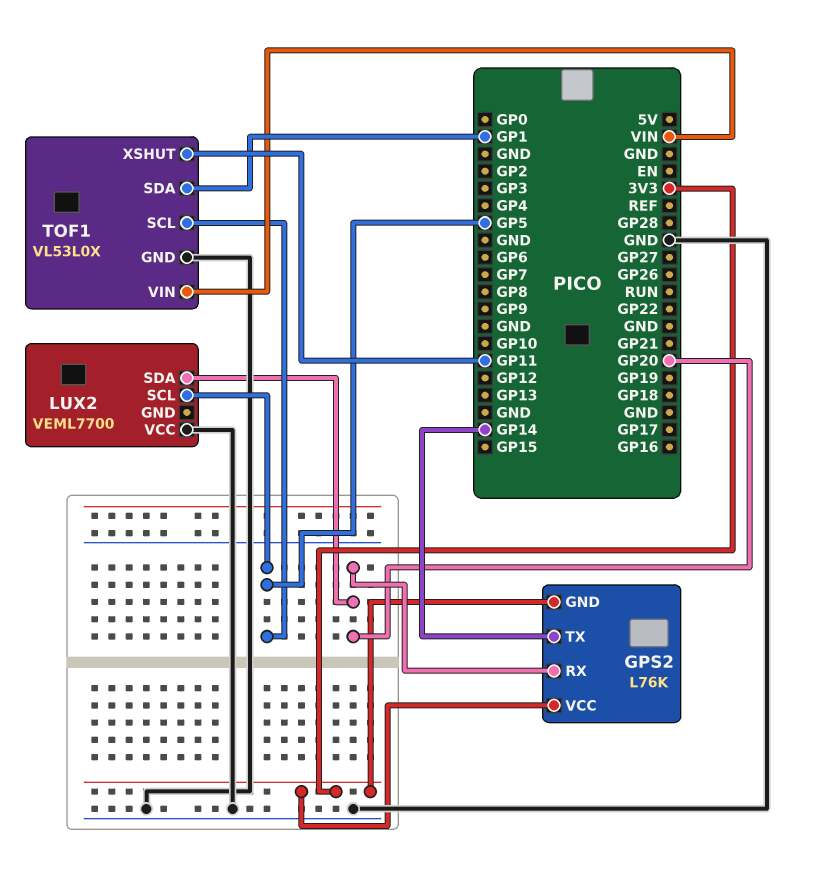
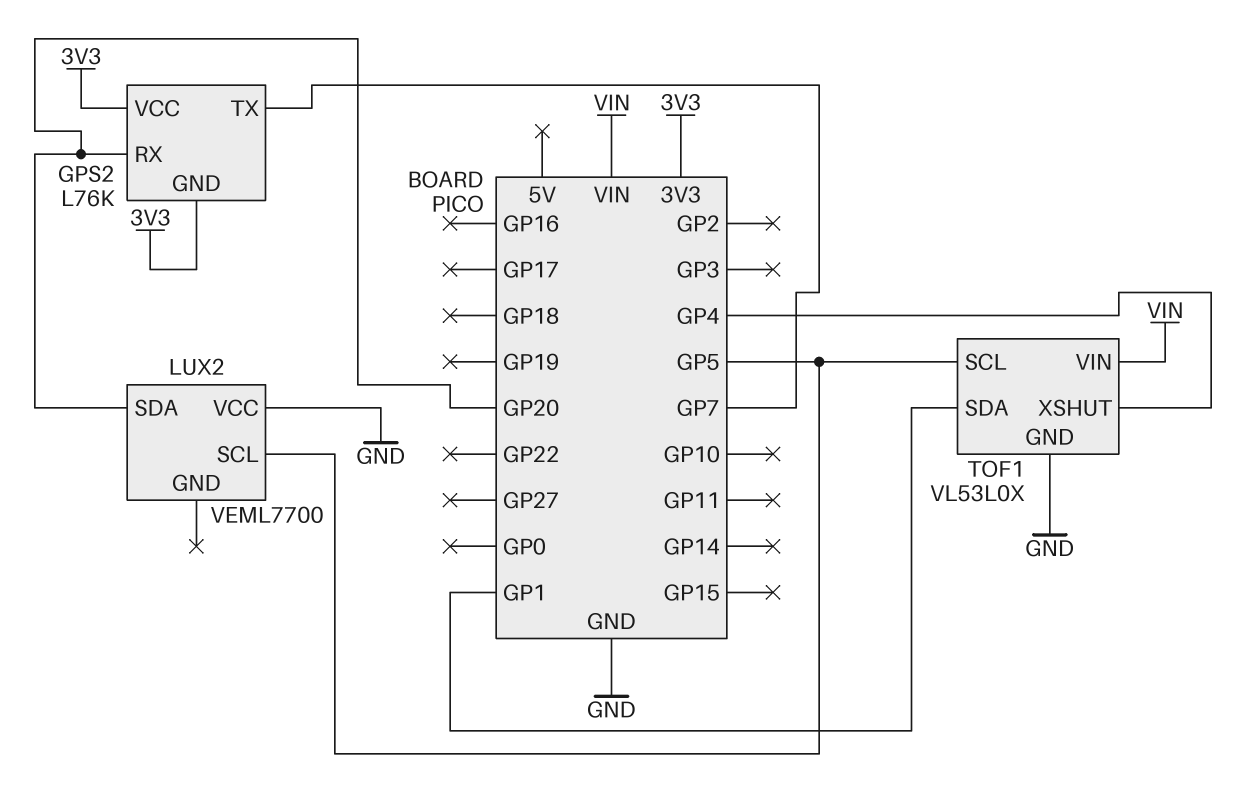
GPS2 pin TX: GP14 -> GP7
TOF1 pin XSHUT: GP11 -> GP4

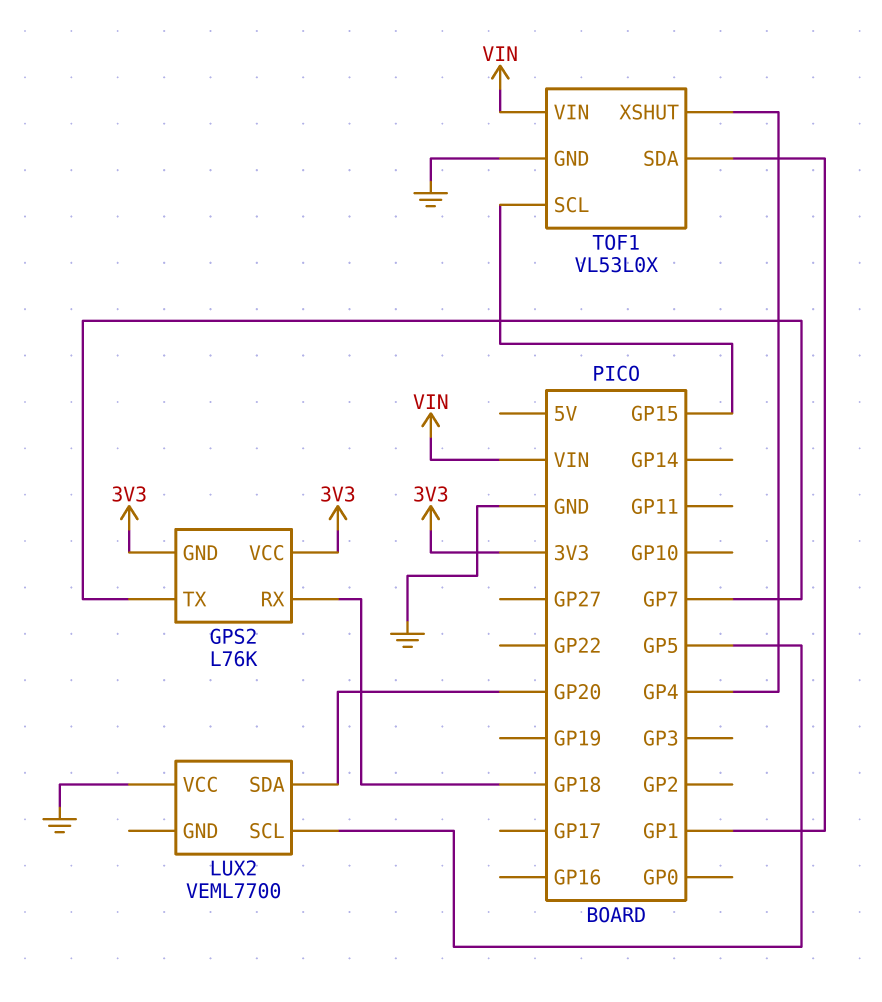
GPS2 pin RX: GP20 -> GP18
TOF1 pin SCL: GP5 -> GP15

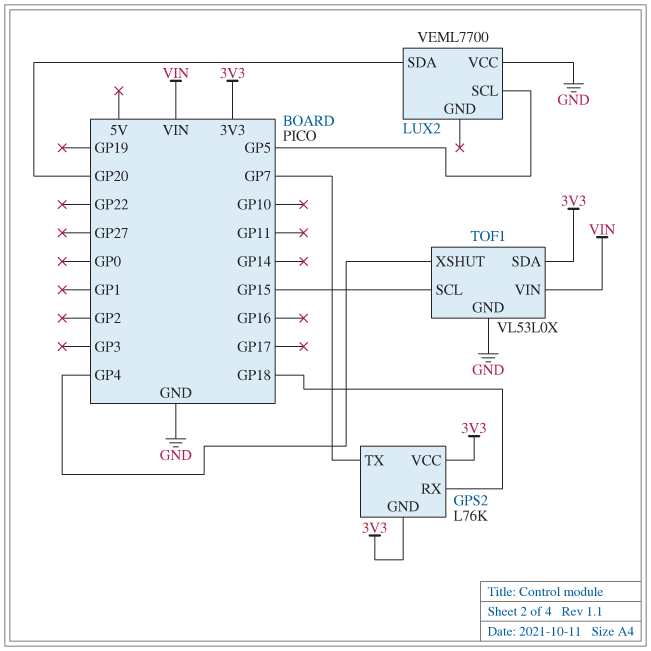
TOF1 pin SDA: GP1 -> 3V3

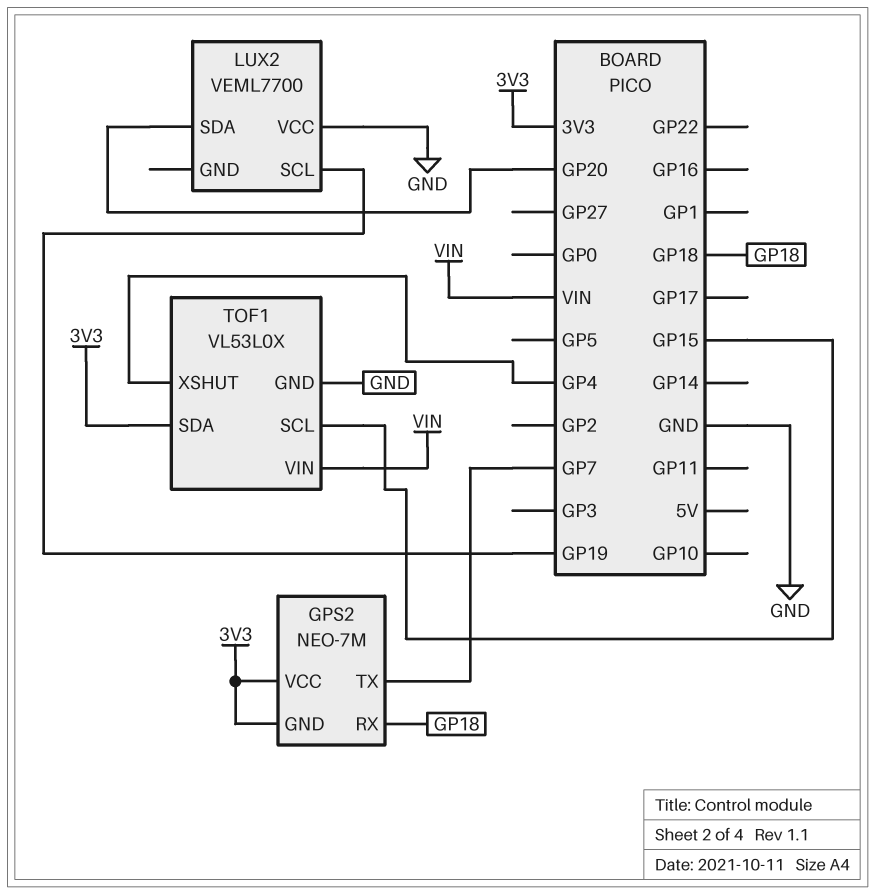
GPS2: L76K -> NEO-7M
LUX2 pin SCL: GP5 -> GP19

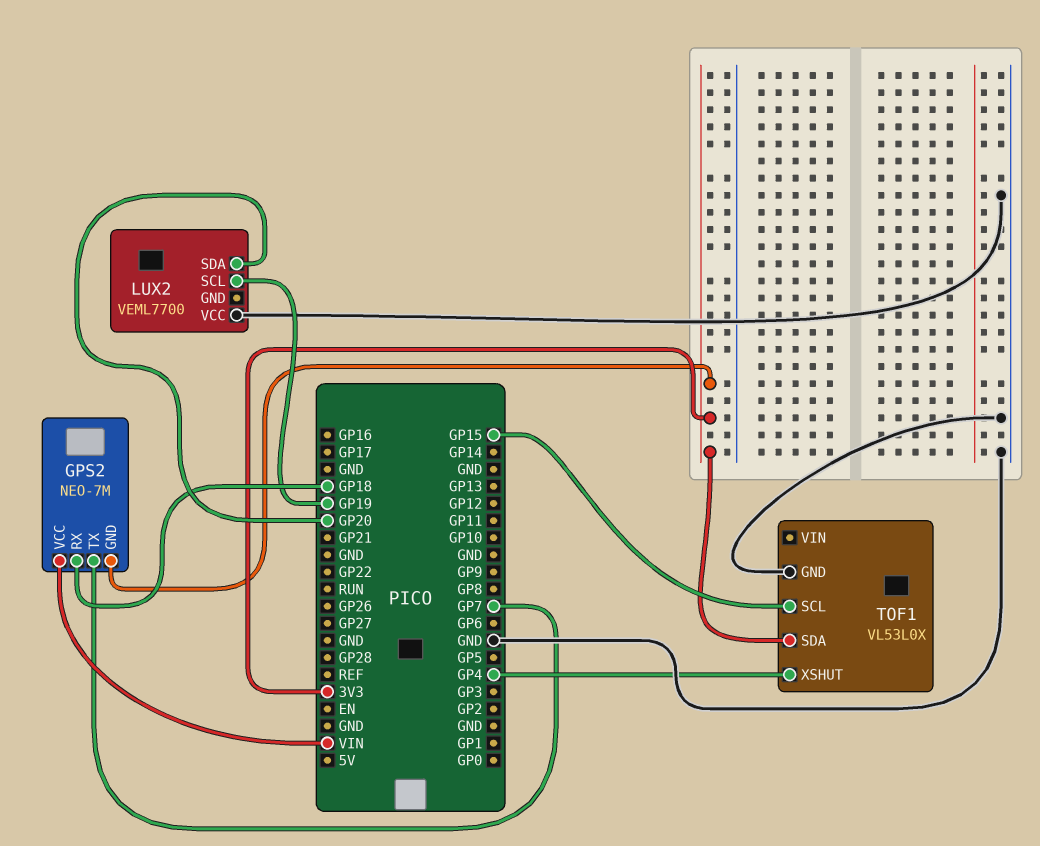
GPS2 pin VCC: 3V3 -> VIN
TOF1 pin VIN: VIN -> none

